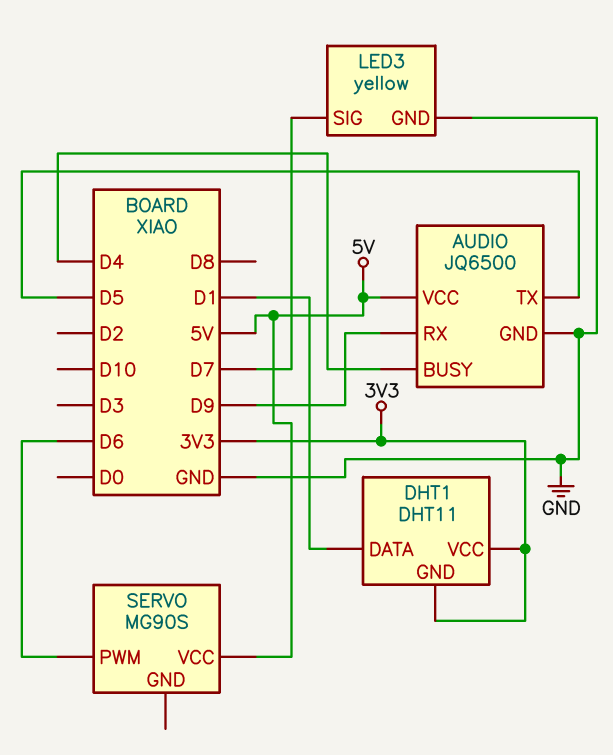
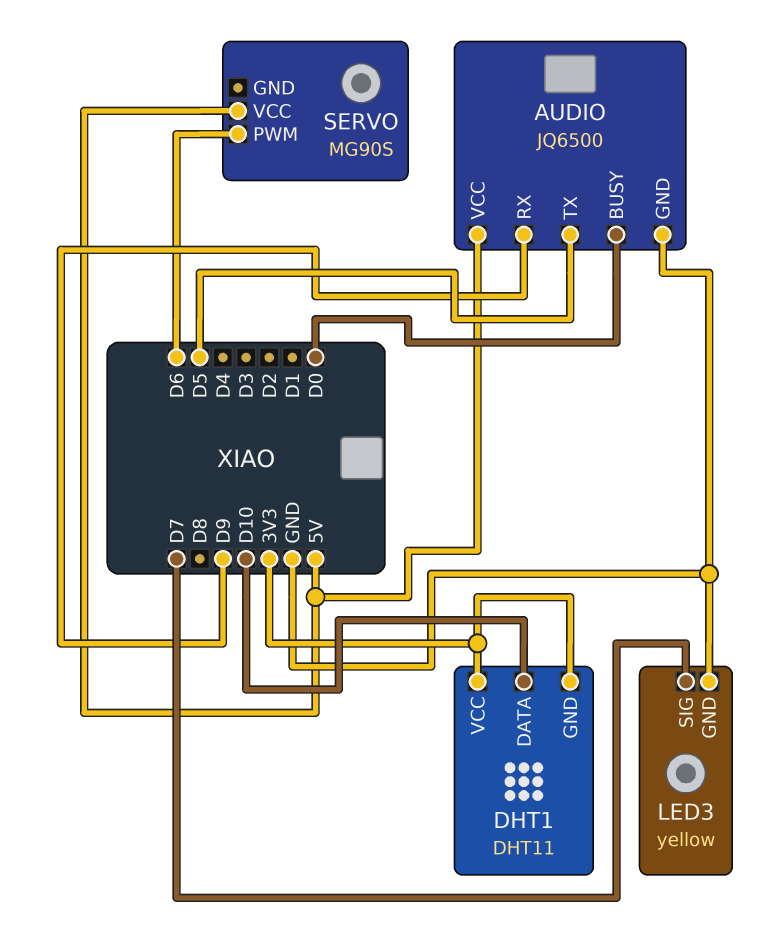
AUDIO pin BUSY: D4 -> D0
DHT1 pin DATA: D1 -> D10

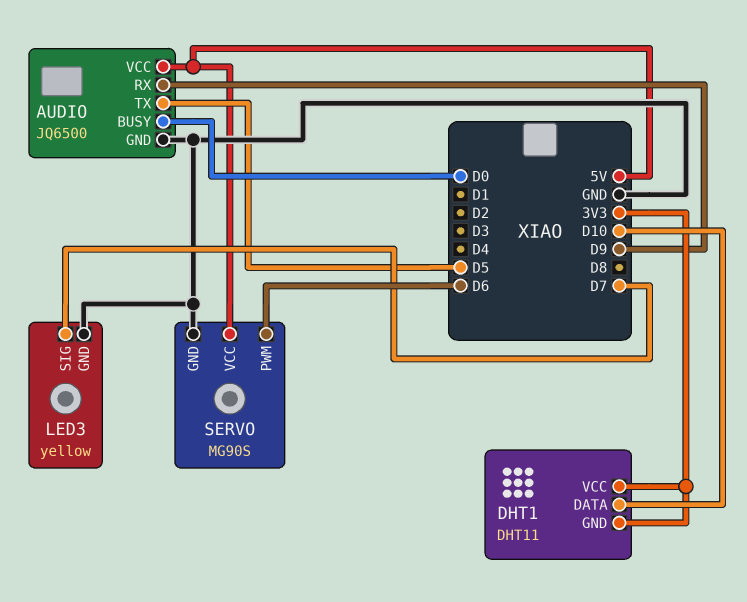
SERVO pin GND: none -> GND

